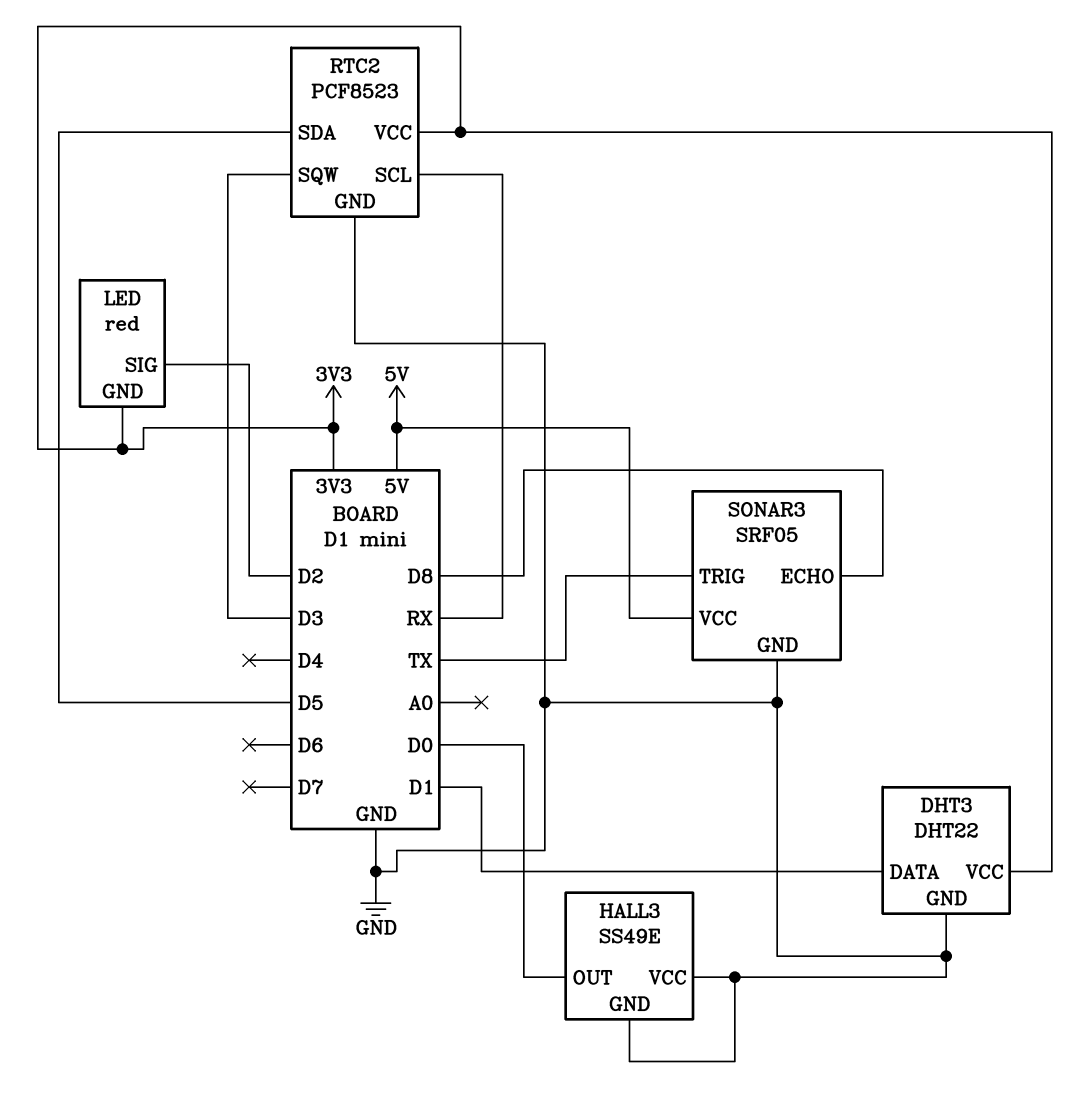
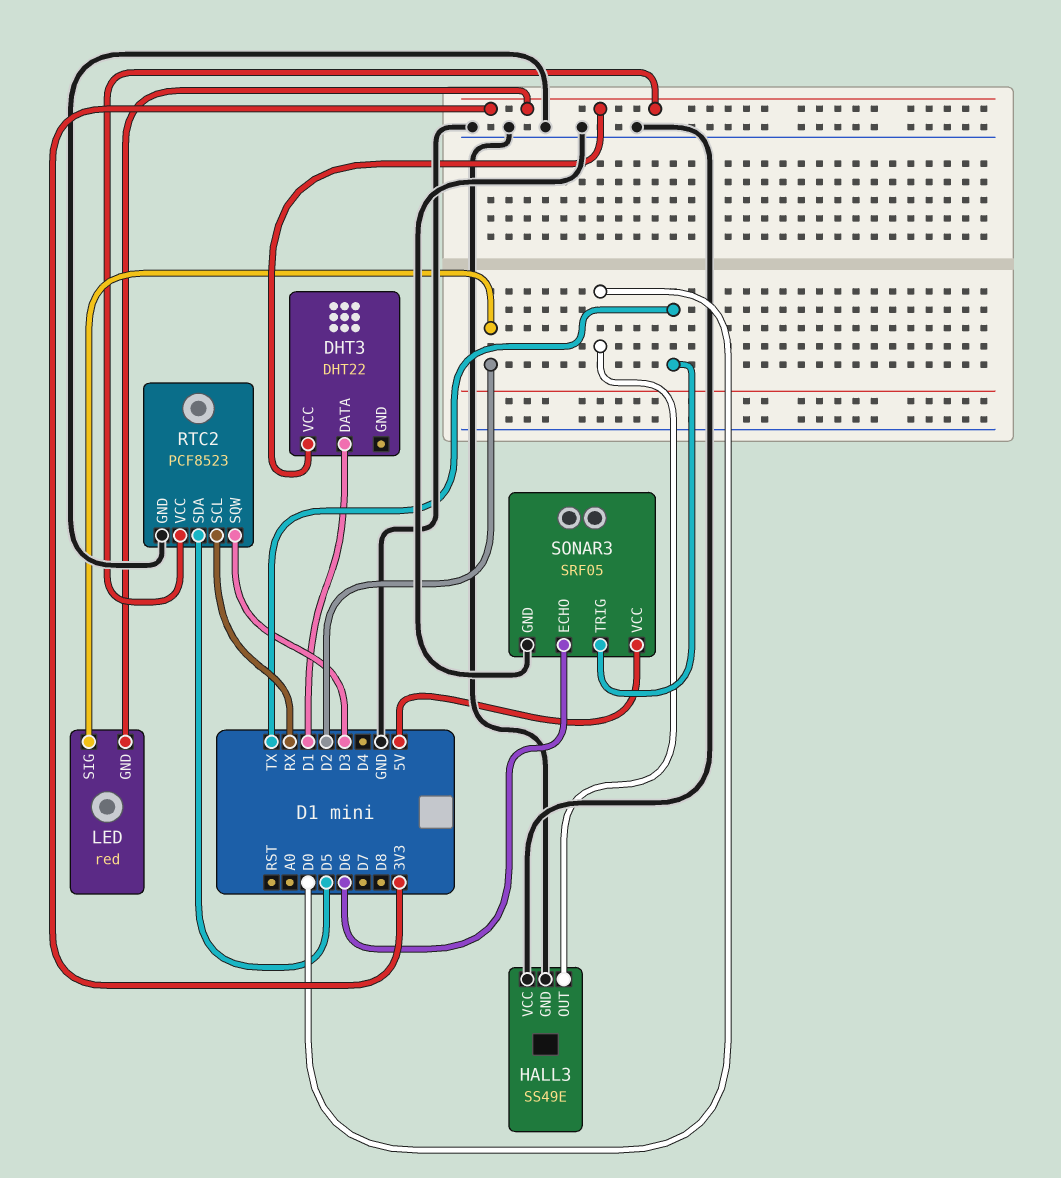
DHT3 pin GND: GND -> none
SONAR3 pin ECHO: D8 -> D6

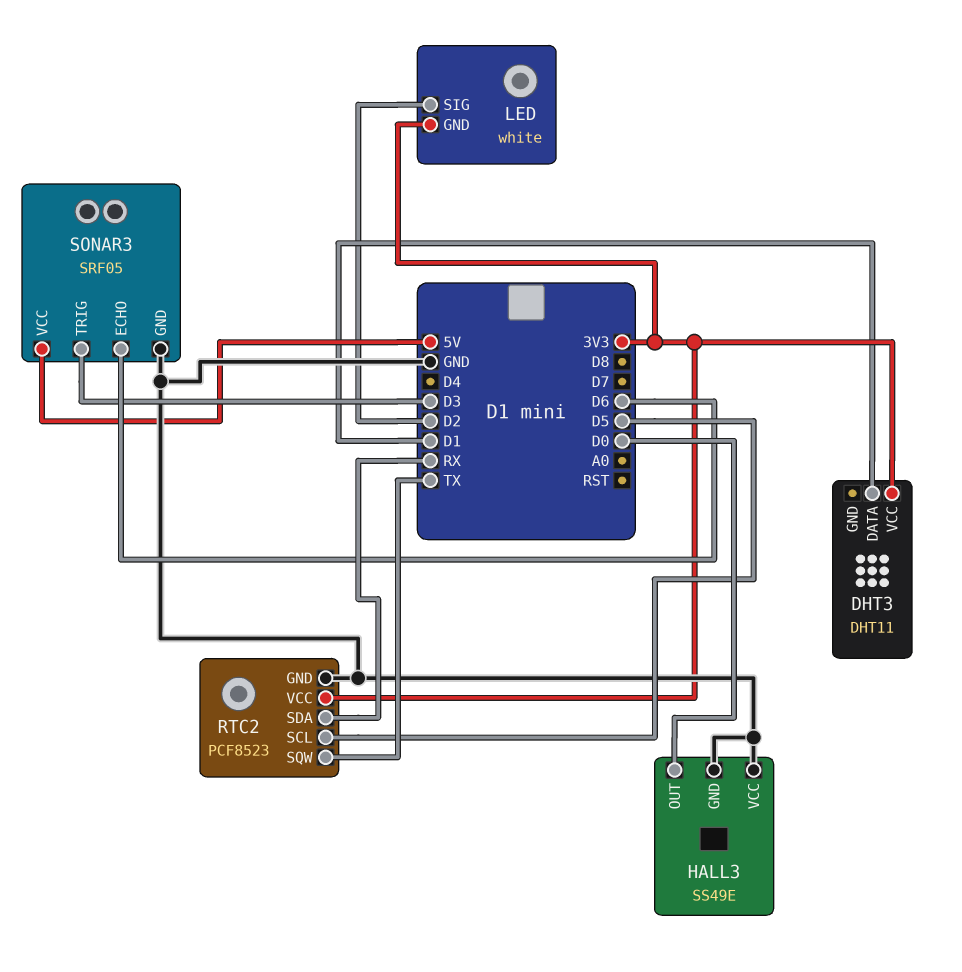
DHT3: DHT22 -> DHT11
LED: red -> white
RTC2 pin SCL: RX -> D5
RTC2 pin SDA: D5 -> RX
RTC2 pin SQW: D3 -> TX
SONAR3 pin TRIG: TX -> D3

